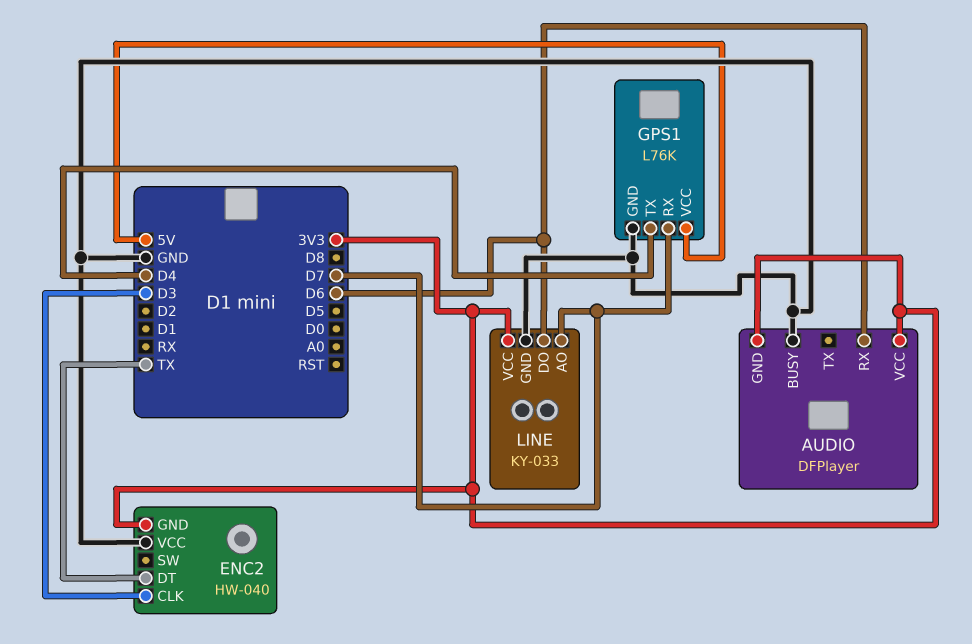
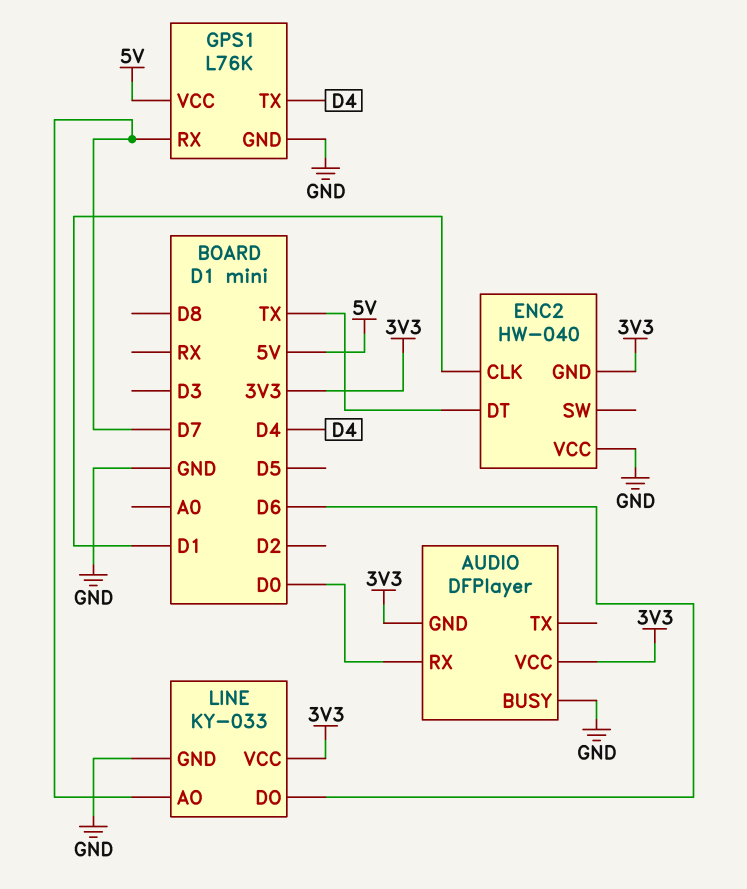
AUDIO pin RX: D6 -> D0
ENC2 pin CLK: D3 -> D1

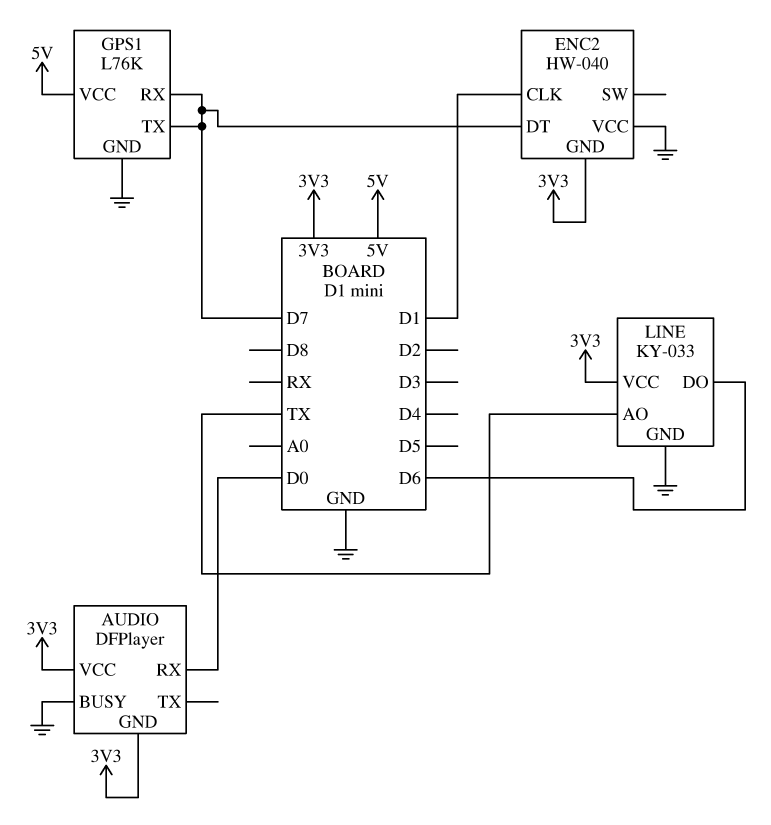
ENC2 pin DT: TX -> D7
GPS1 pin TX: D4 -> D7
LINE pin AO: D7 -> TX

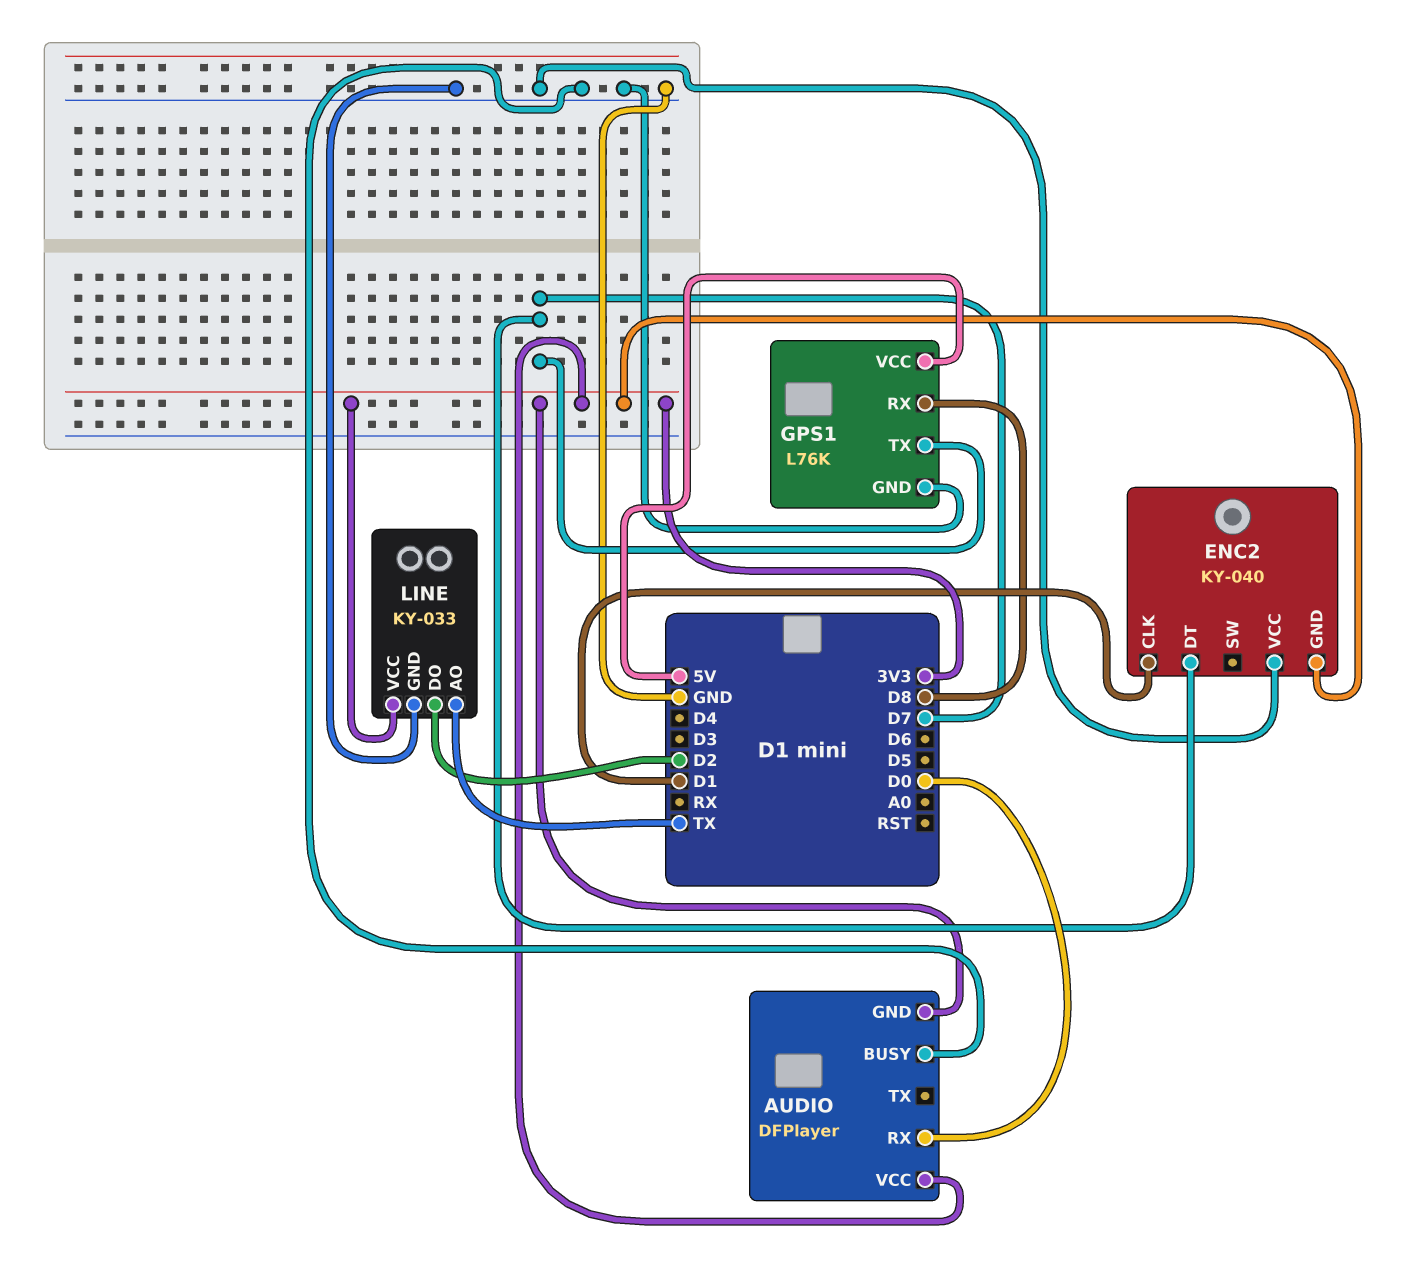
ENC2: HW-040 -> KY-040
GPS1 pin RX: D7 -> D8
LINE pin DO: D6 -> D2

